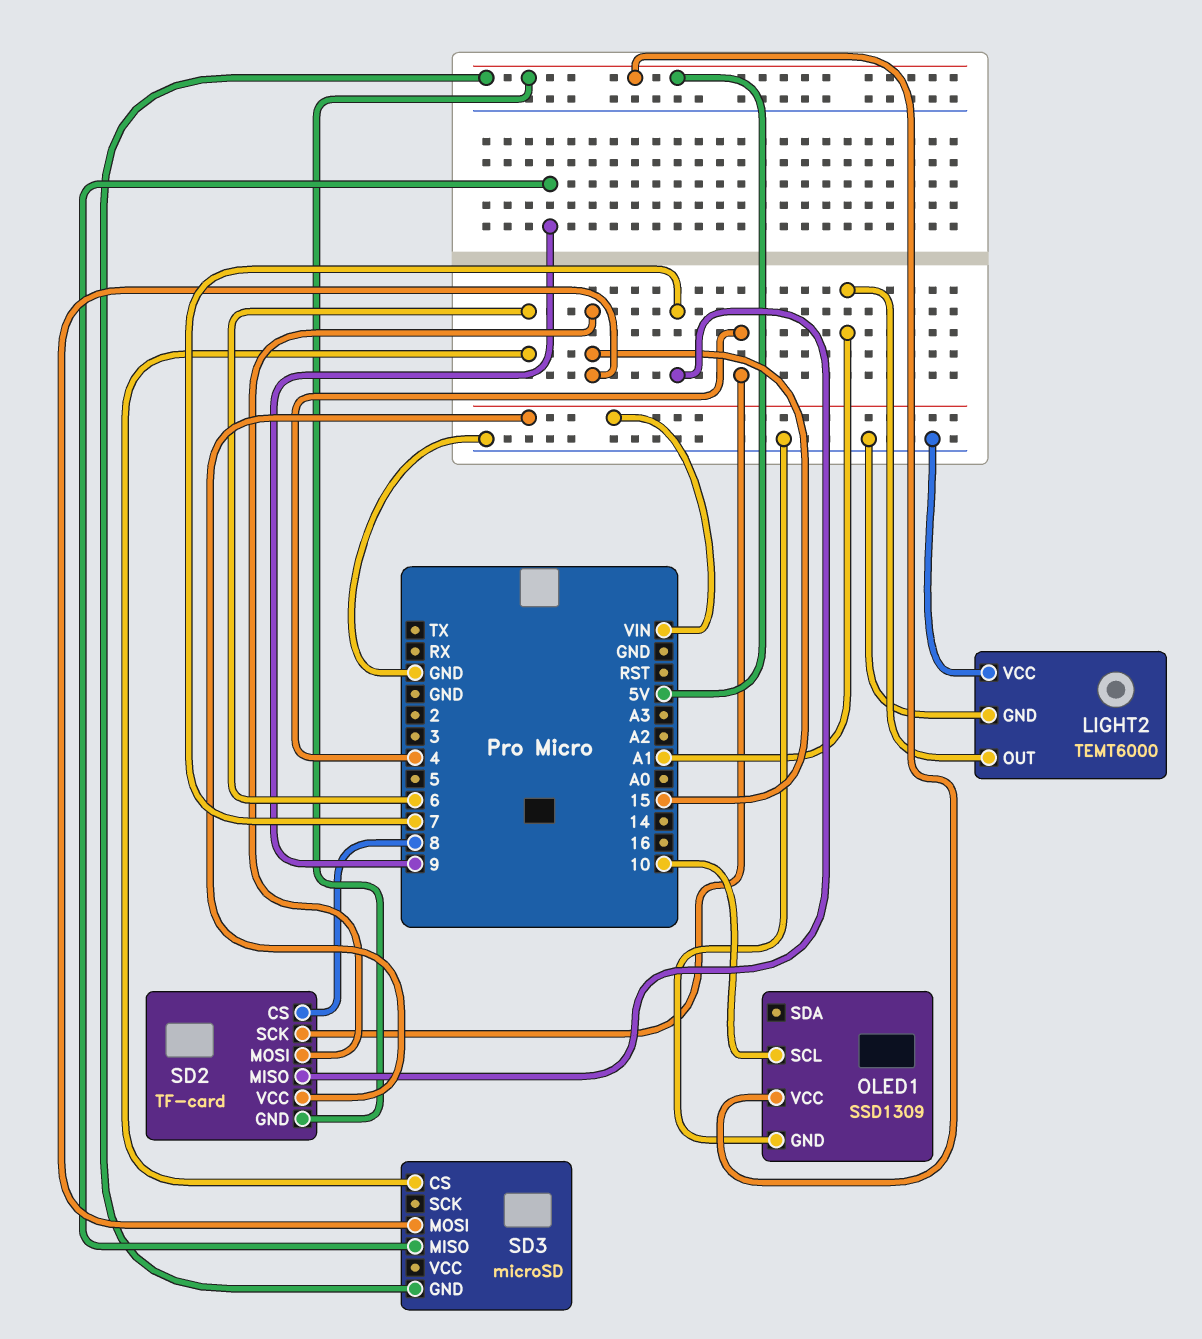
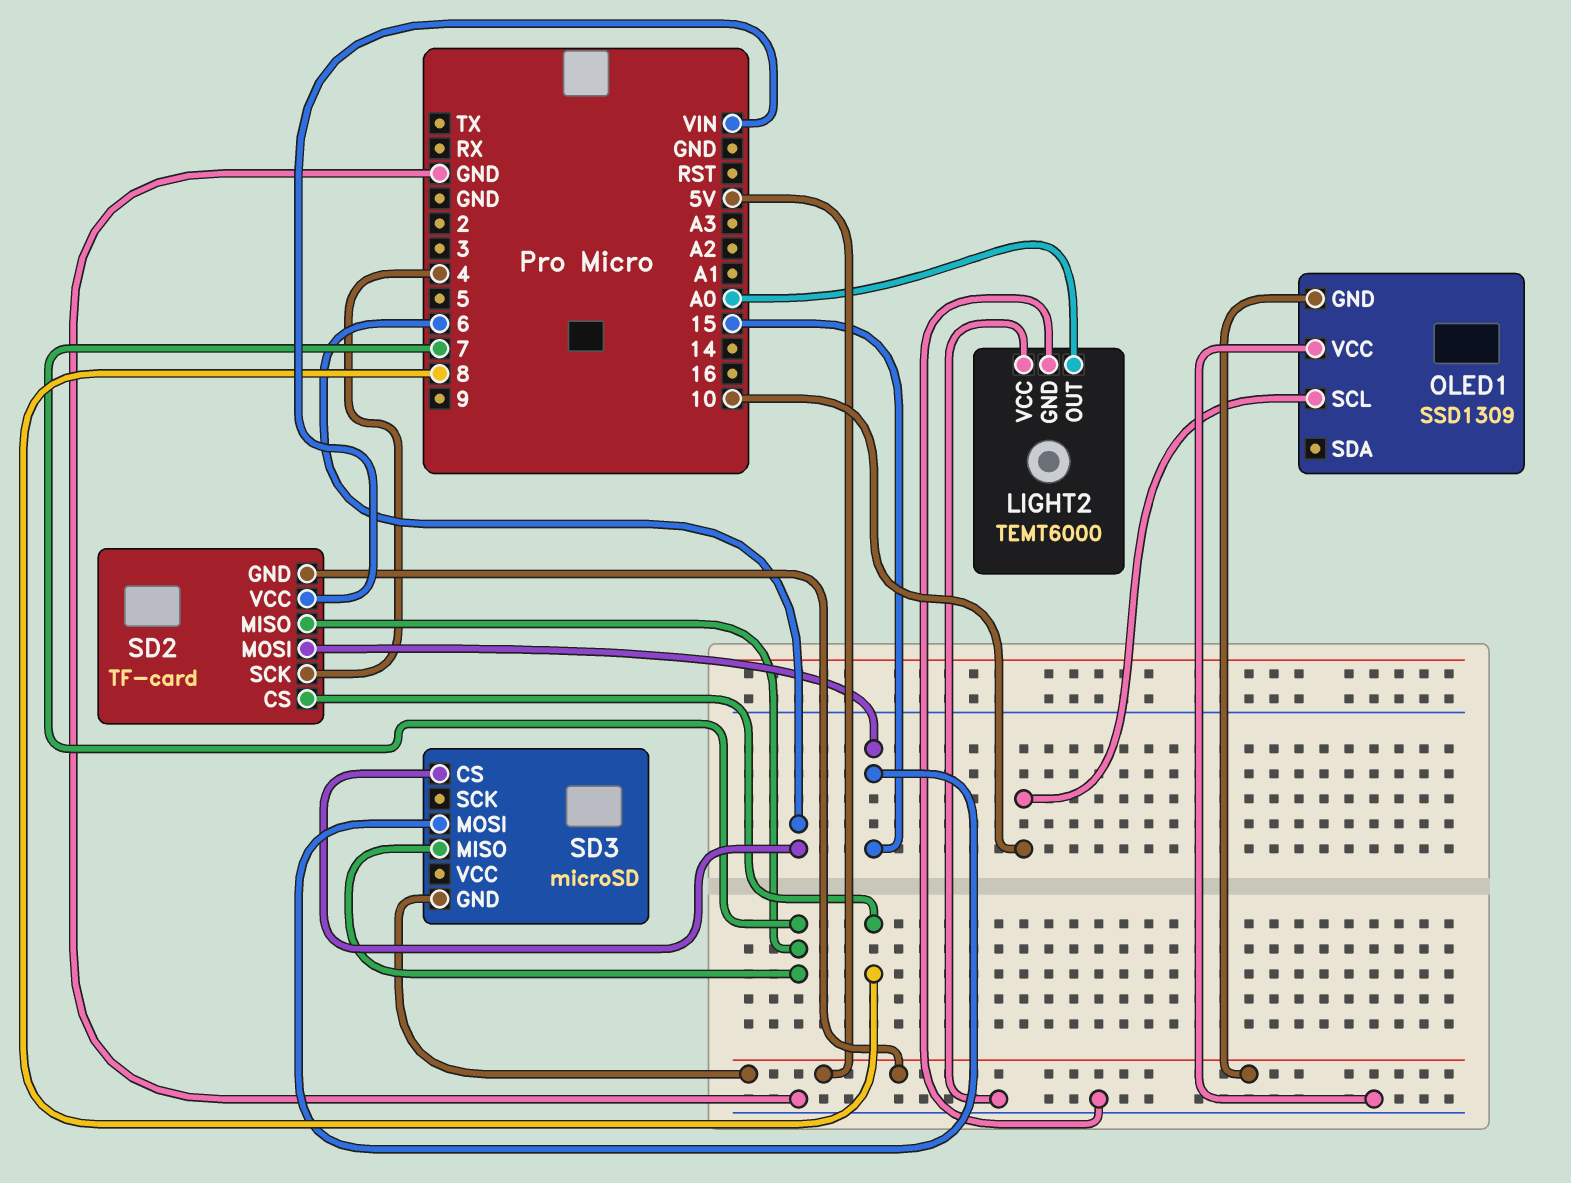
LIGHT2 pin OUT: A1 -> A0
OLED1 pin GND: GND -> 5V
OLED1 pin VCC: 5V -> GND
SD3 pin MISO: 9 -> 7

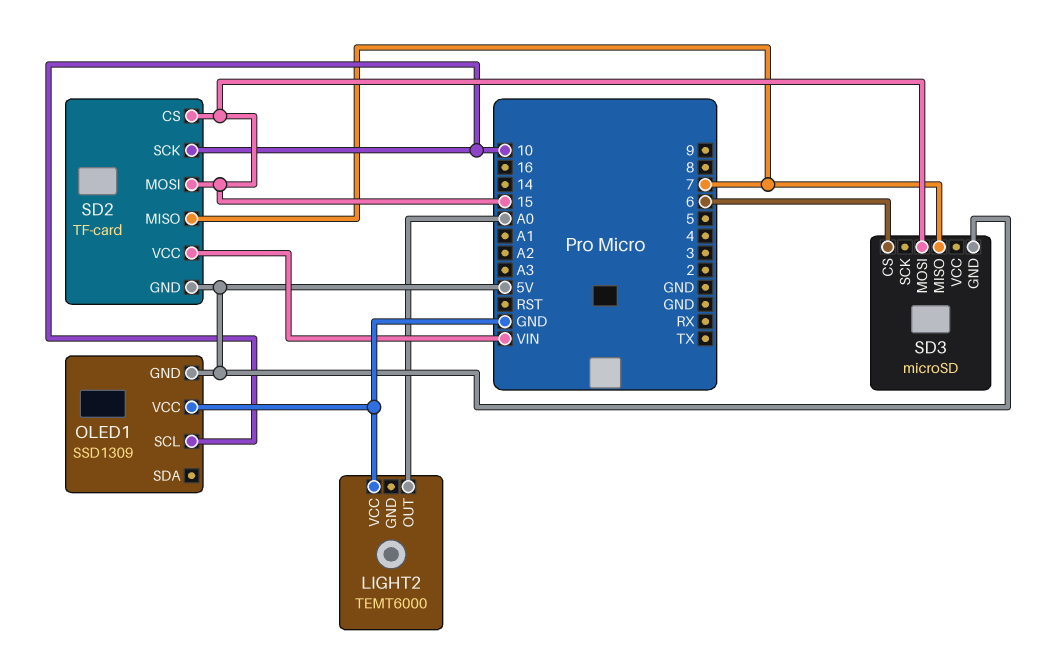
LIGHT2 pin GND: GND -> none
SD2 pin CS: 8 -> 15
SD2 pin SCK: 4 -> 10

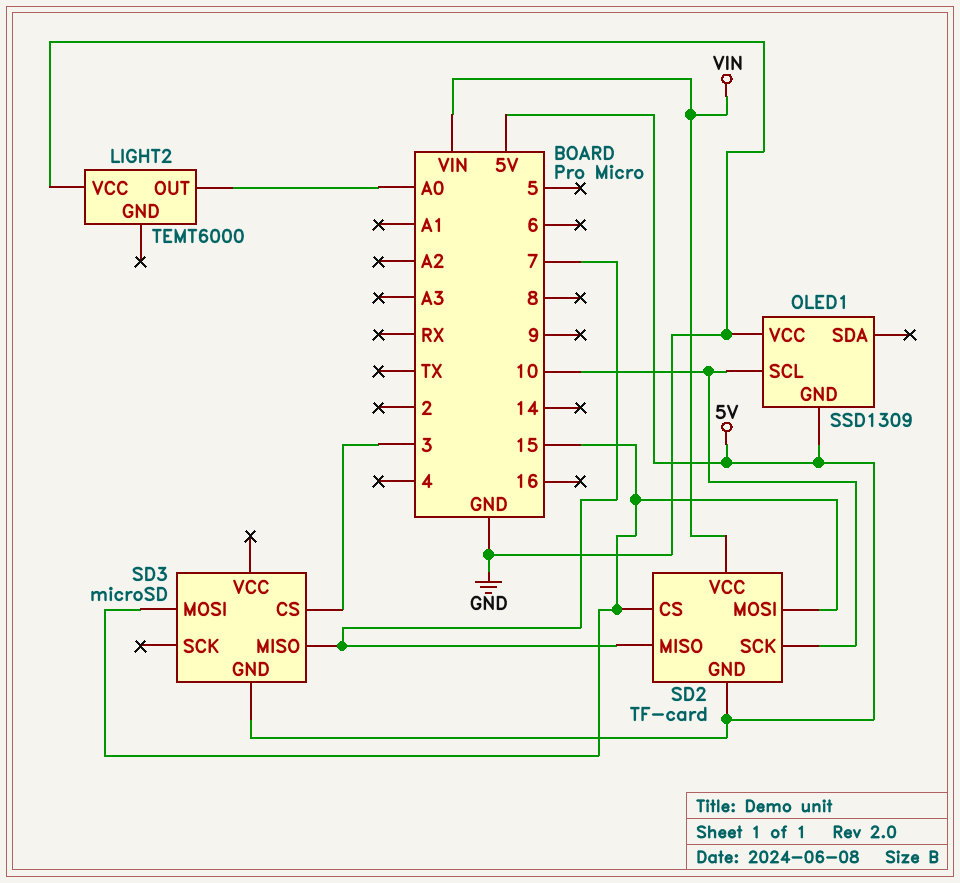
SD3 pin CS: 6 -> 3

